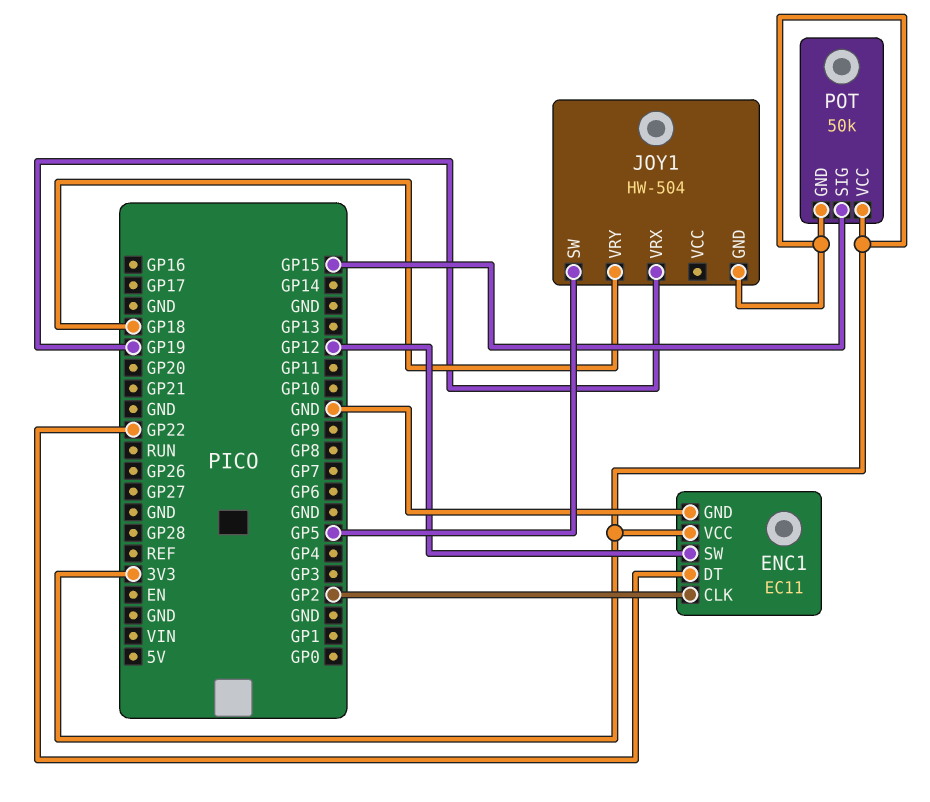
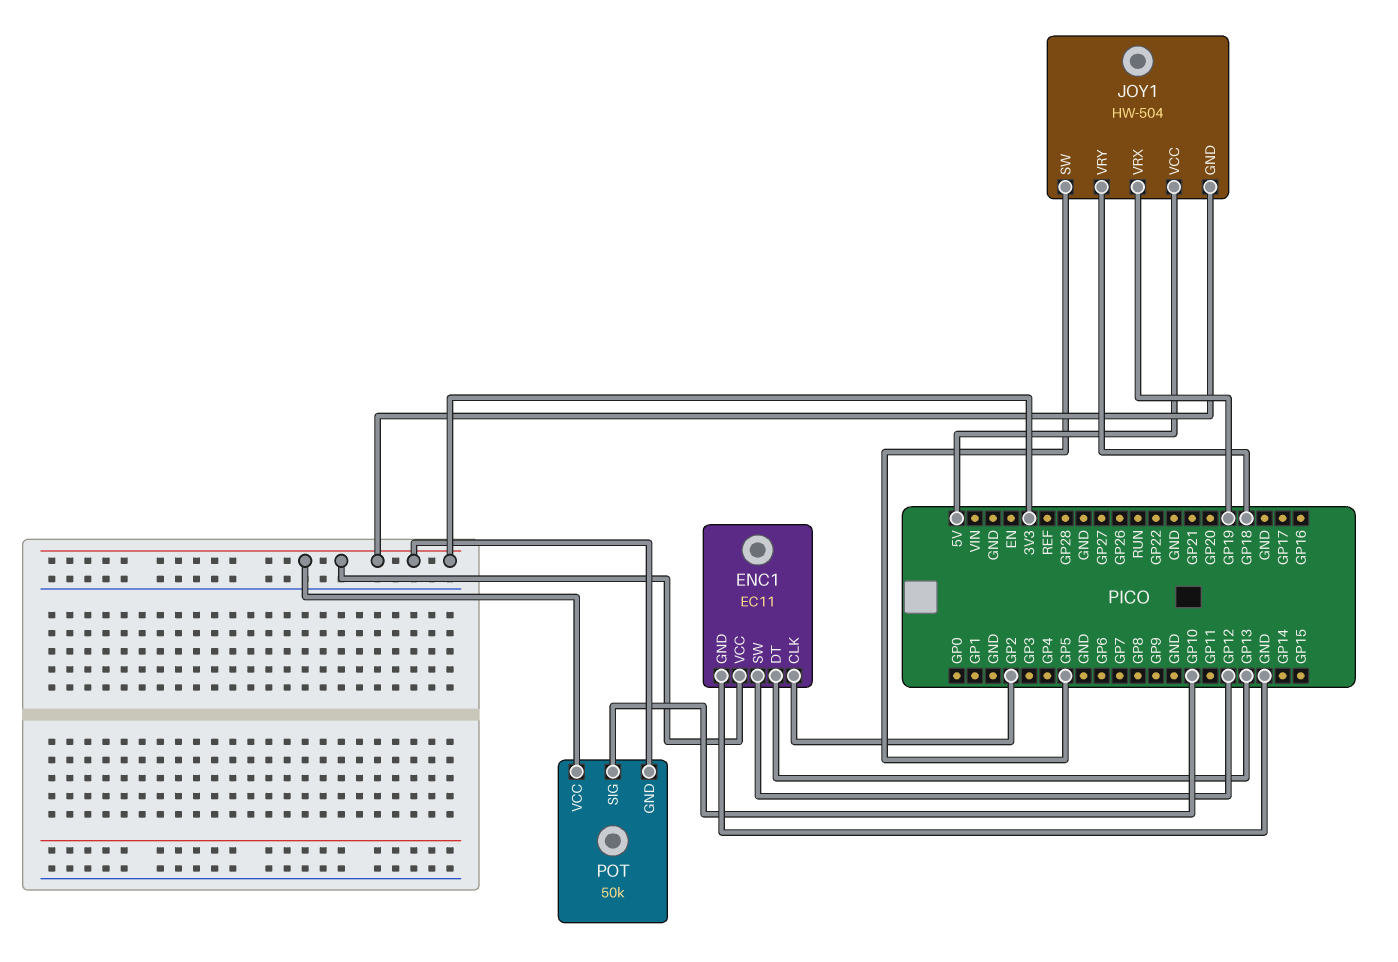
ENC1 pin DT: GP22 -> GP13
JOY1 pin VCC: none -> 5V
POT pin SIG: GP15 -> GP10

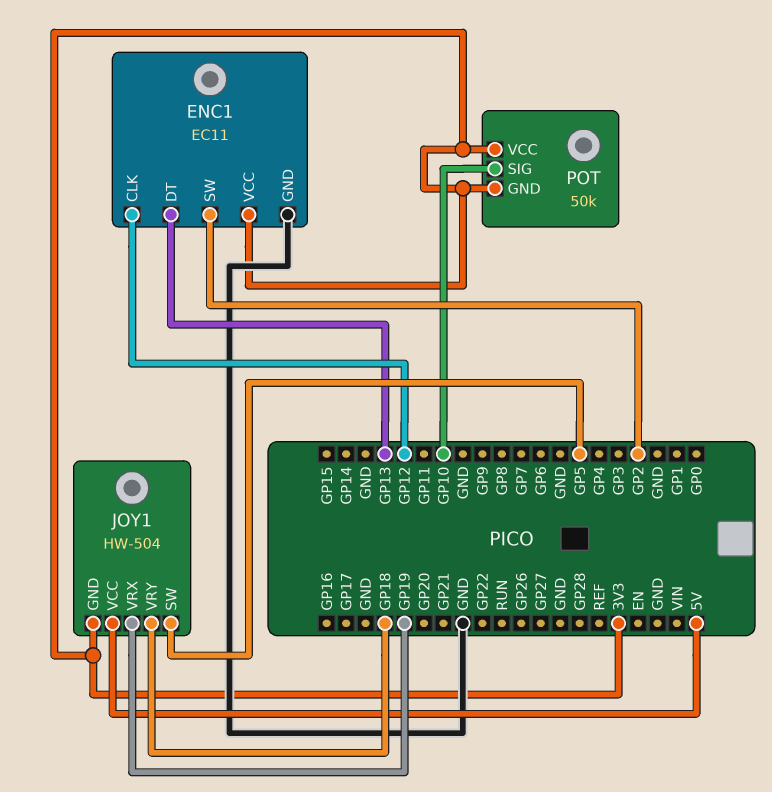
ENC1 pin CLK: GP2 -> GP12
ENC1 pin SW: GP12 -> GP2

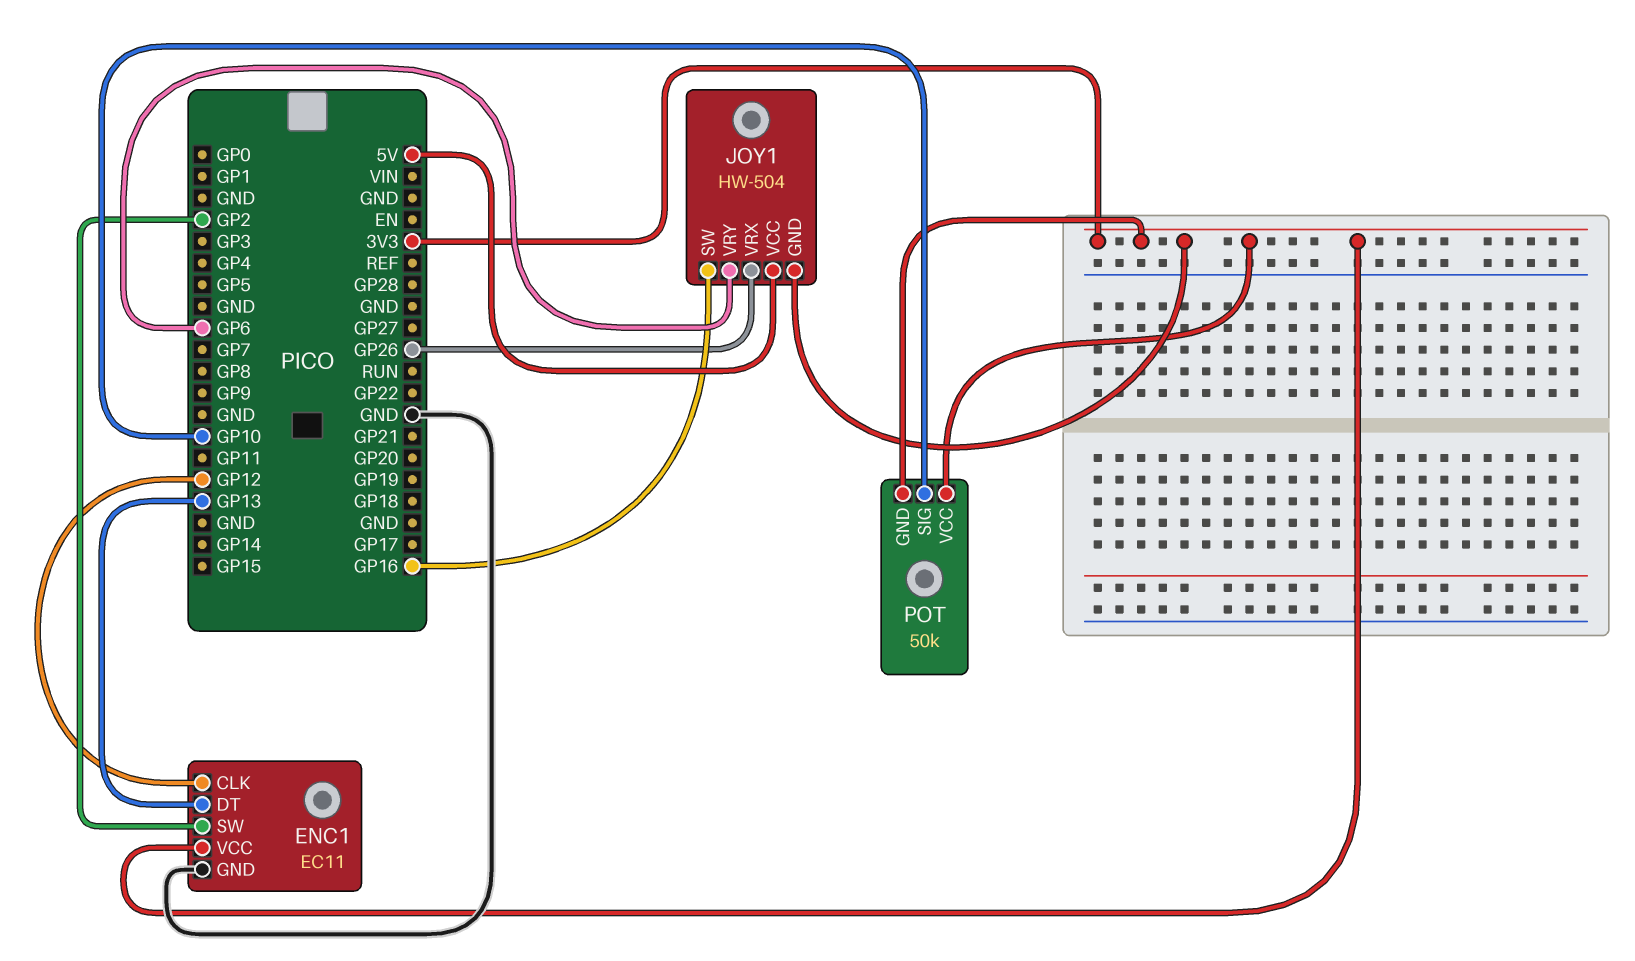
JOY1 pin SW: GP5 -> GP16
JOY1 pin VRX: GP19 -> GP26
JOY1 pin VRY: GP18 -> GP6

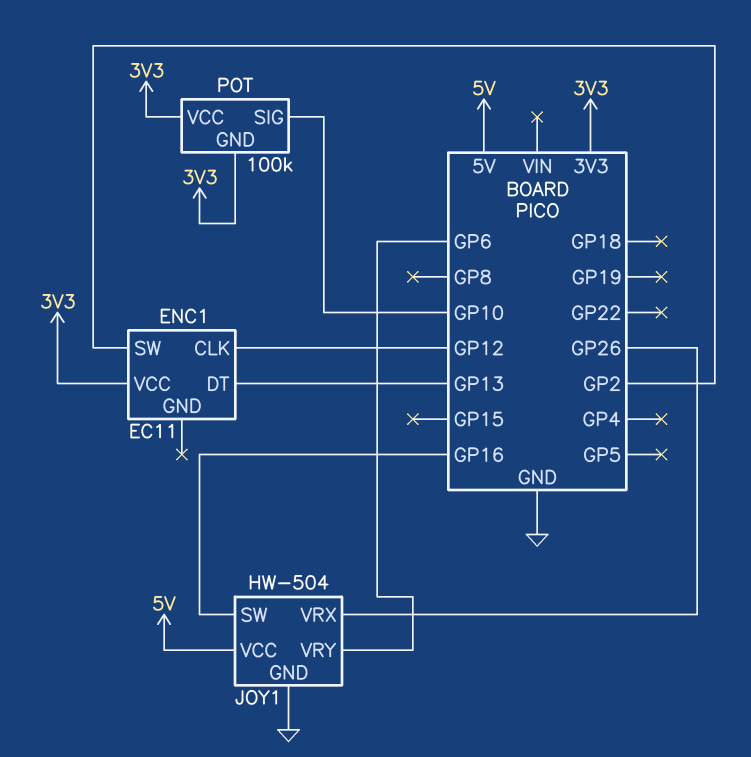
ENC1 pin GND: GND -> none
JOY1 pin GND: 3V3 -> GND
POT: 50k -> 100k

